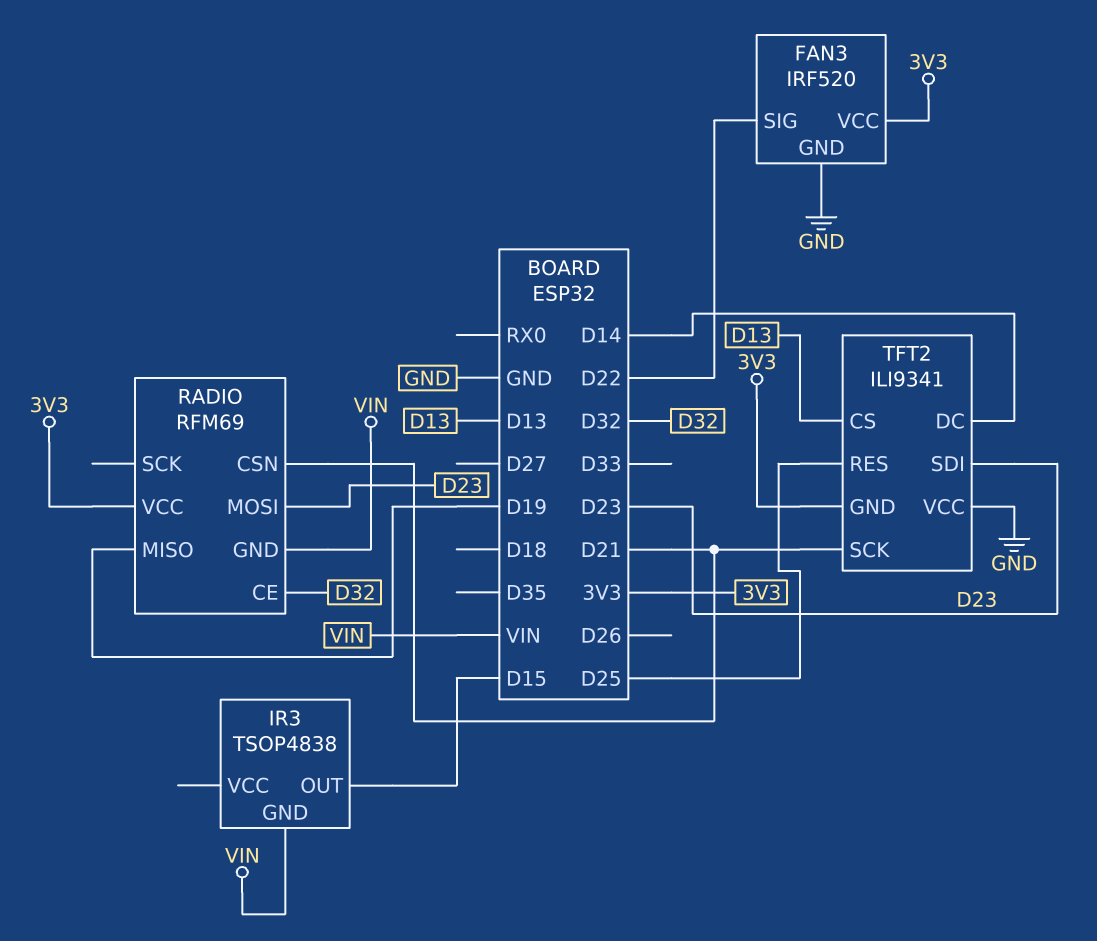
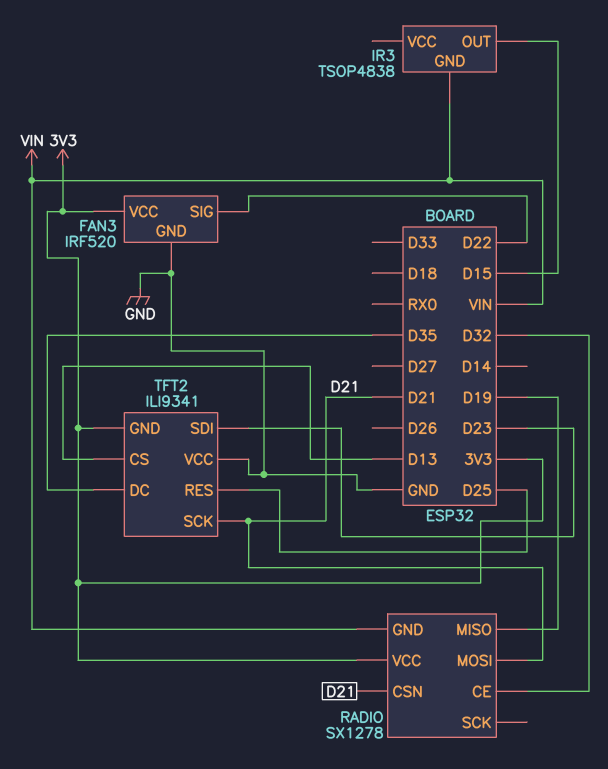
RADIO: RFM69 -> SX1278
RADIO pin MOSI: D23 -> D21
TFT2 pin DC: D14 -> D35

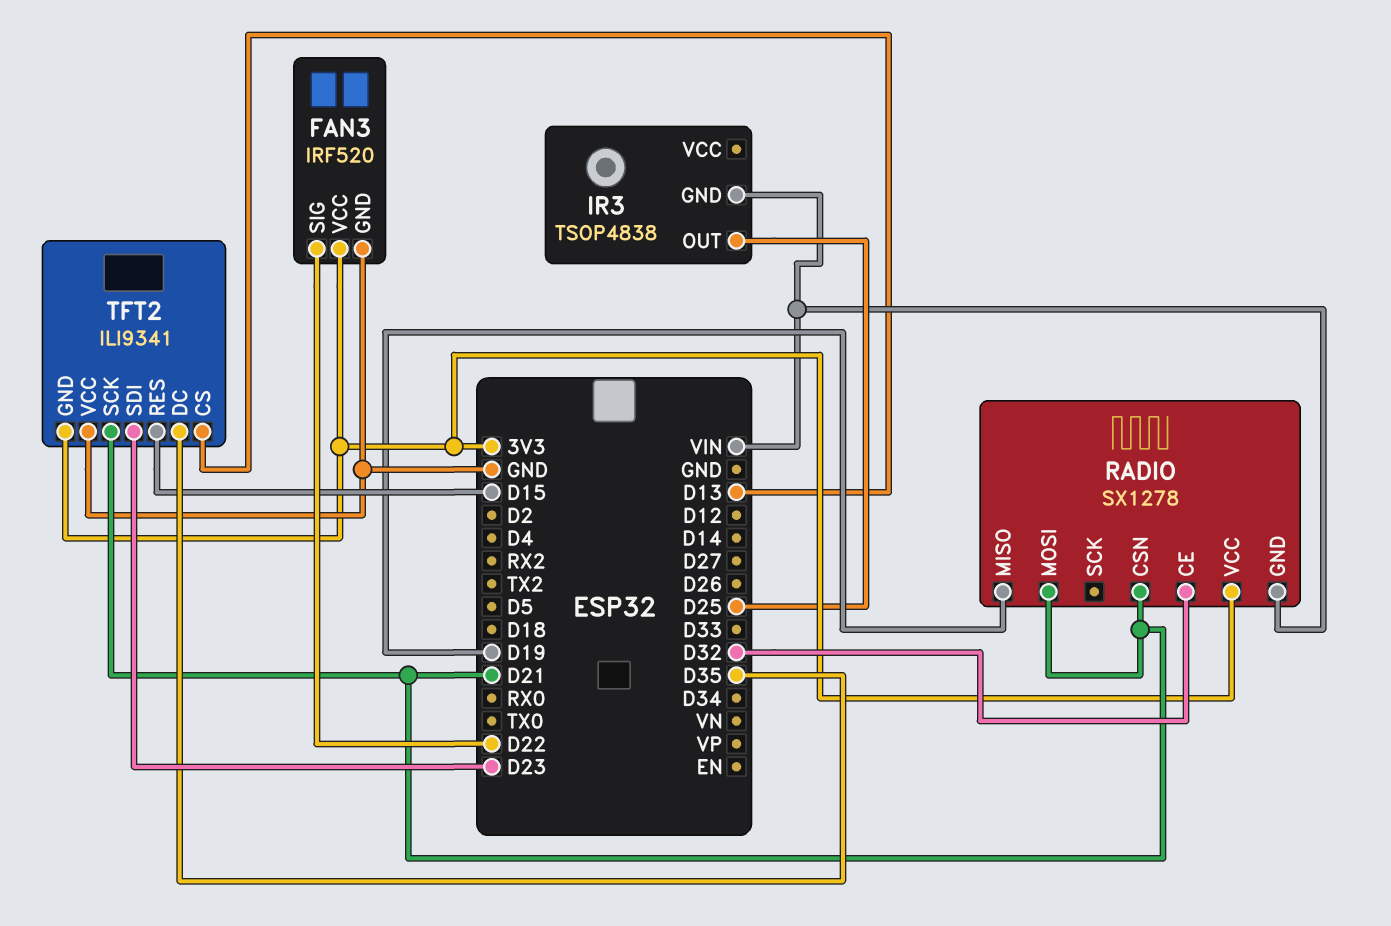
IR3 pin OUT: D15 -> D25
TFT2 pin RES: D25 -> D15

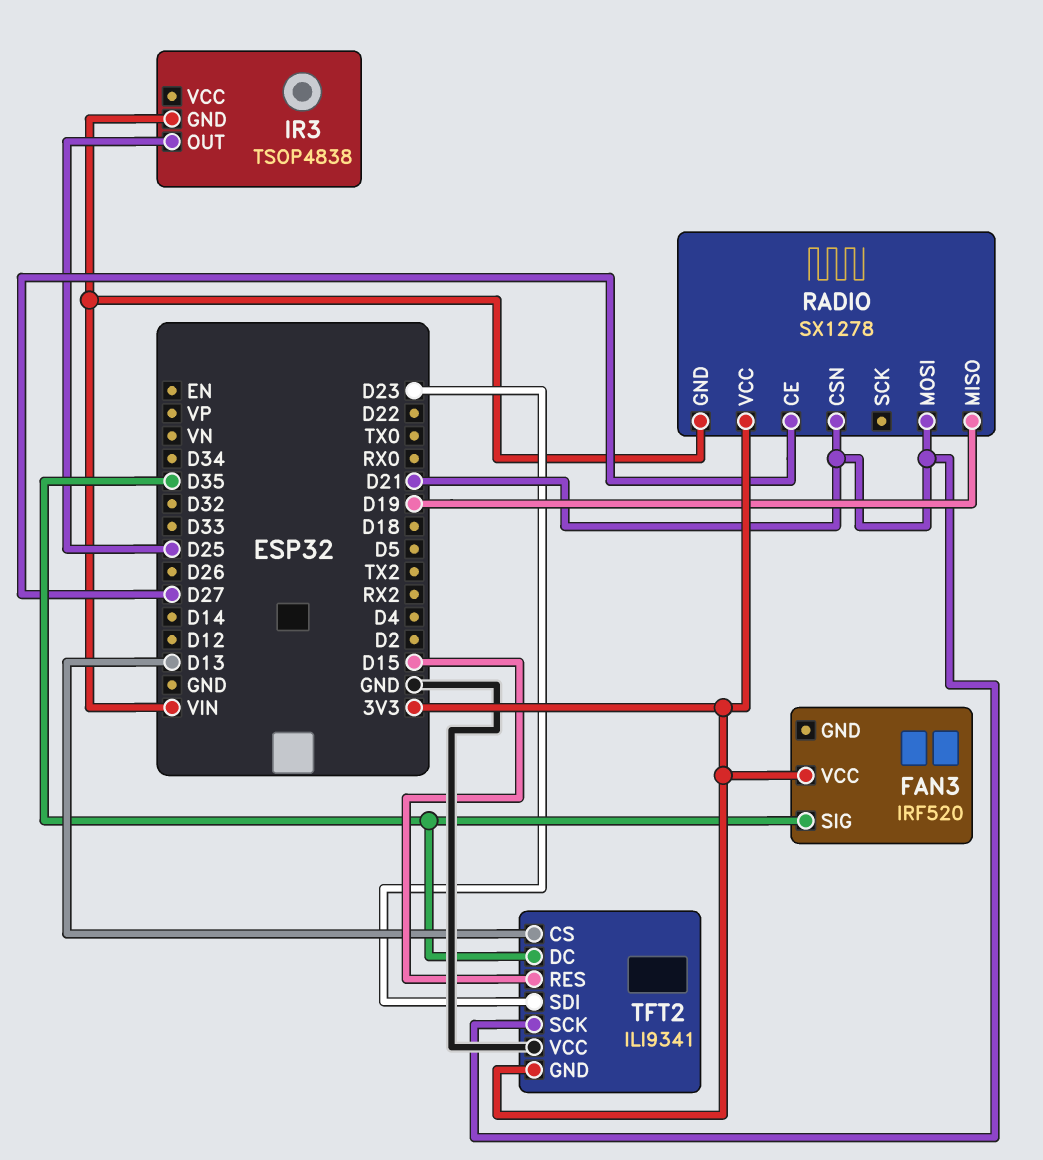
FAN3 pin GND: GND -> none
FAN3 pin SIG: D22 -> D35
RADIO pin CE: D32 -> D27

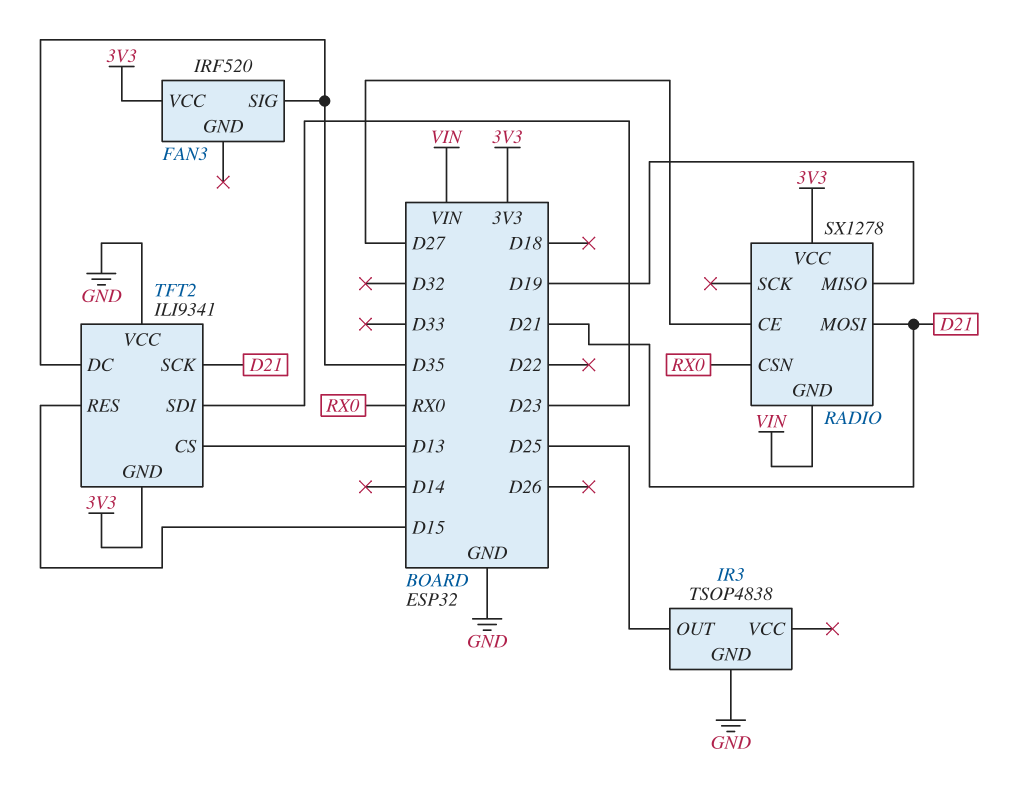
IR3 pin GND: VIN -> GND
RADIO pin CSN: D21 -> RX0

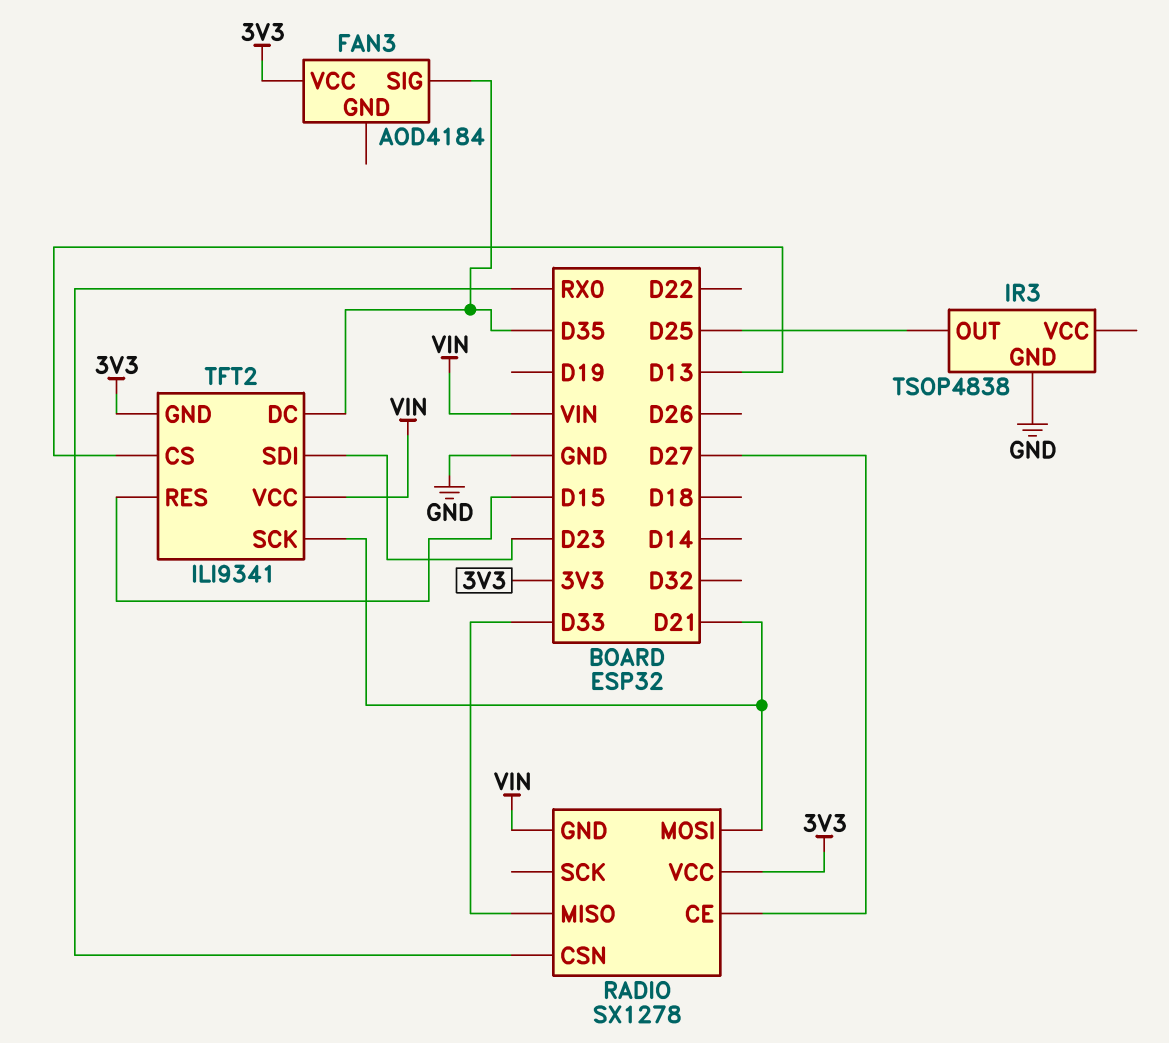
FAN3: IRF520 -> AOD4184
RADIO pin MISO: D19 -> D33
TFT2 pin VCC: GND -> VIN

